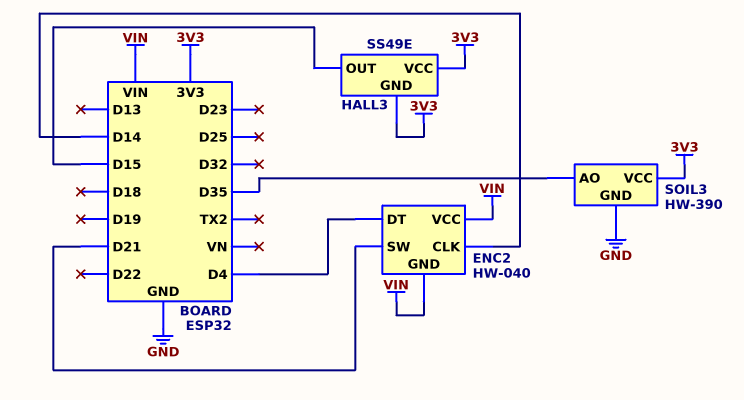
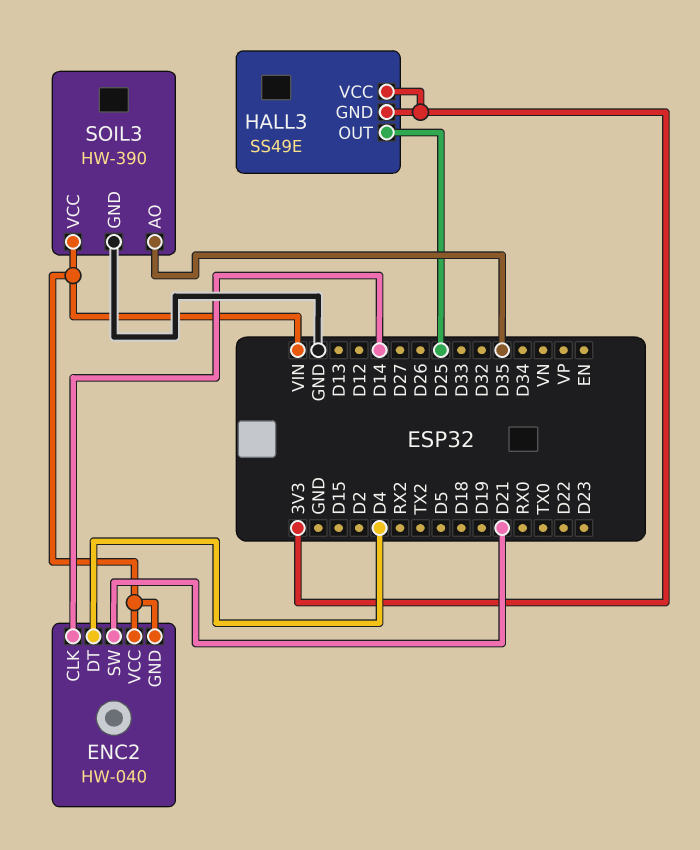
HALL3 pin OUT: D15 -> D25
SOIL3 pin VCC: 3V3 -> VIN

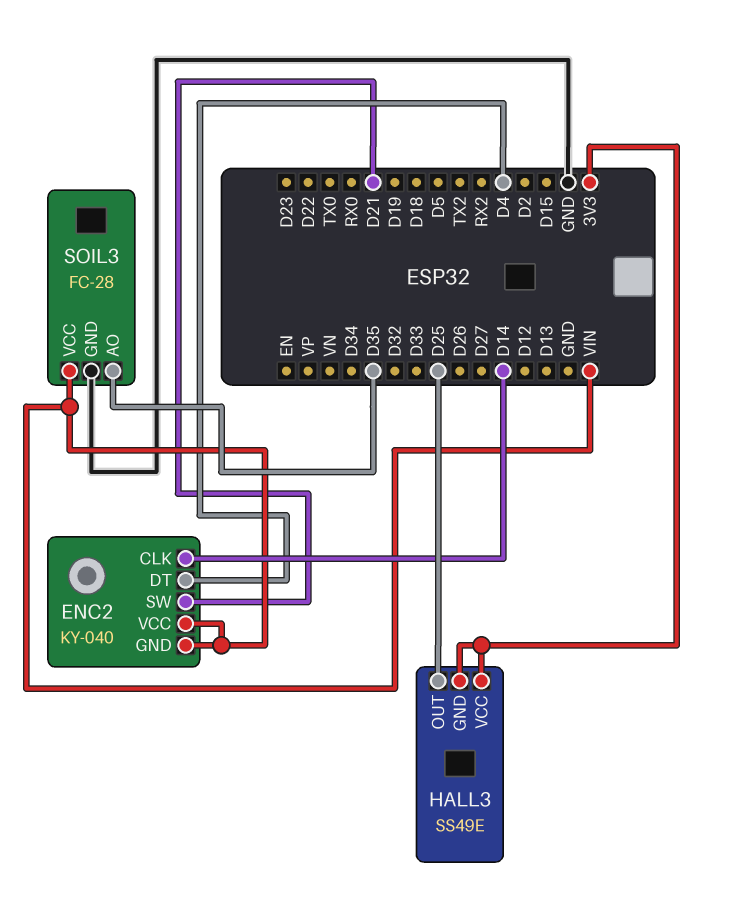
ENC2: HW-040 -> KY-040
SOIL3: HW-390 -> FC-28

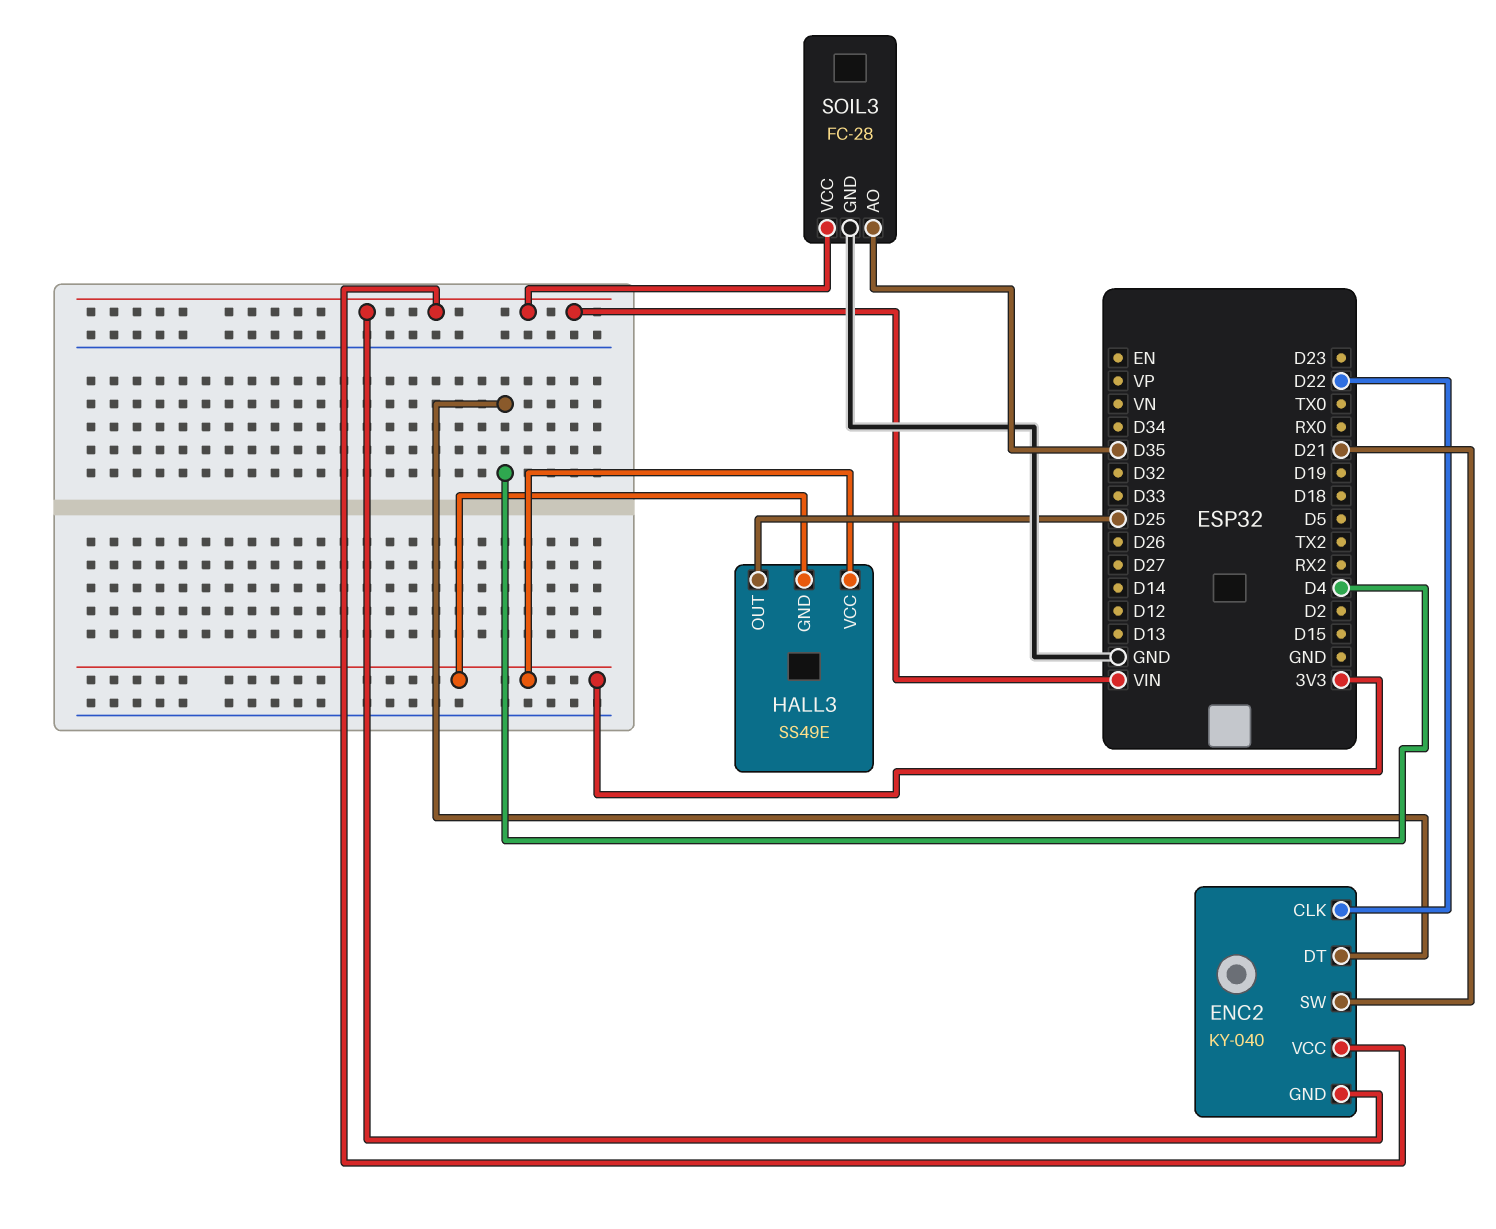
ENC2 pin CLK: D14 -> D22

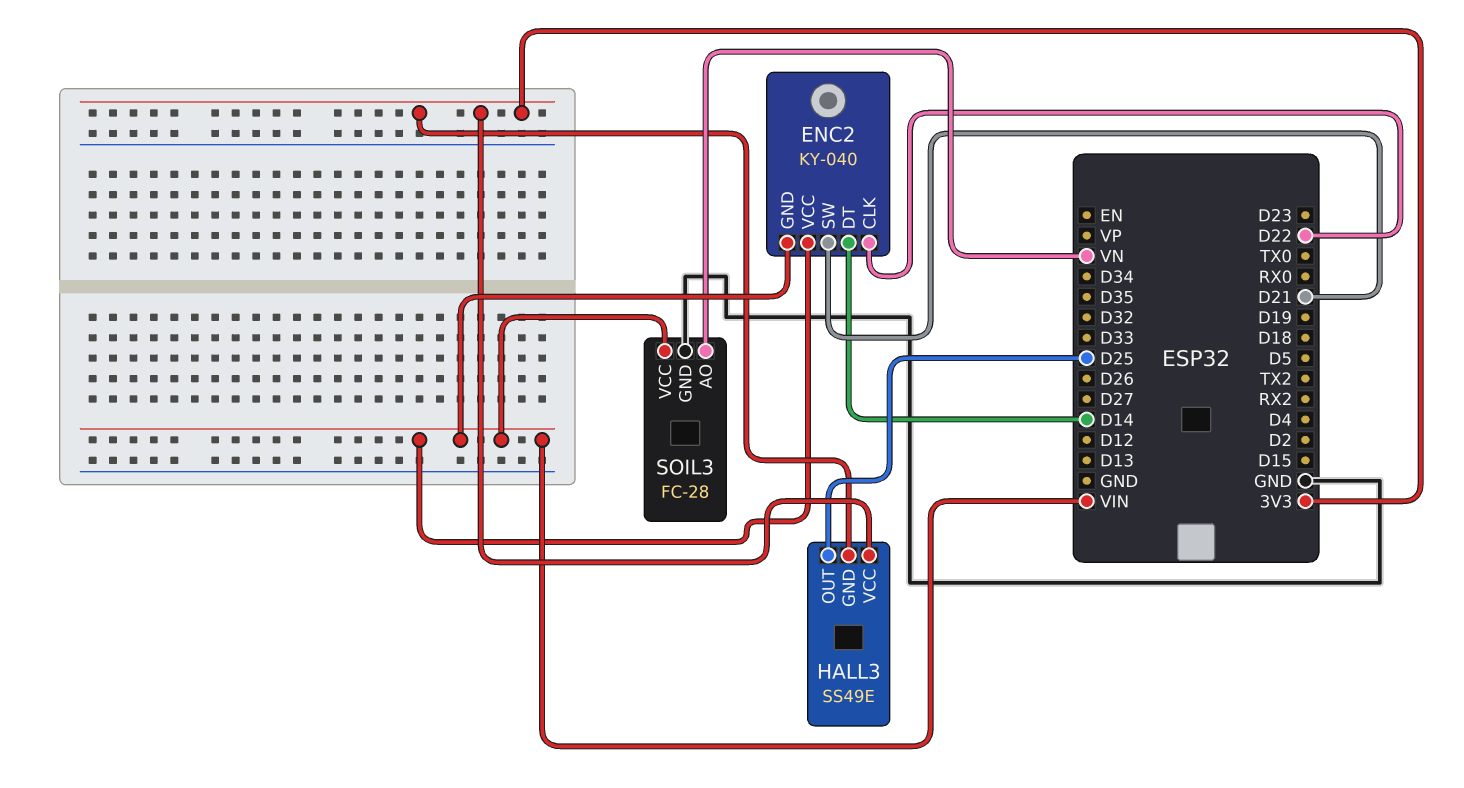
ENC2 pin DT: D4 -> D14
SOIL3 pin AO: D35 -> VN

